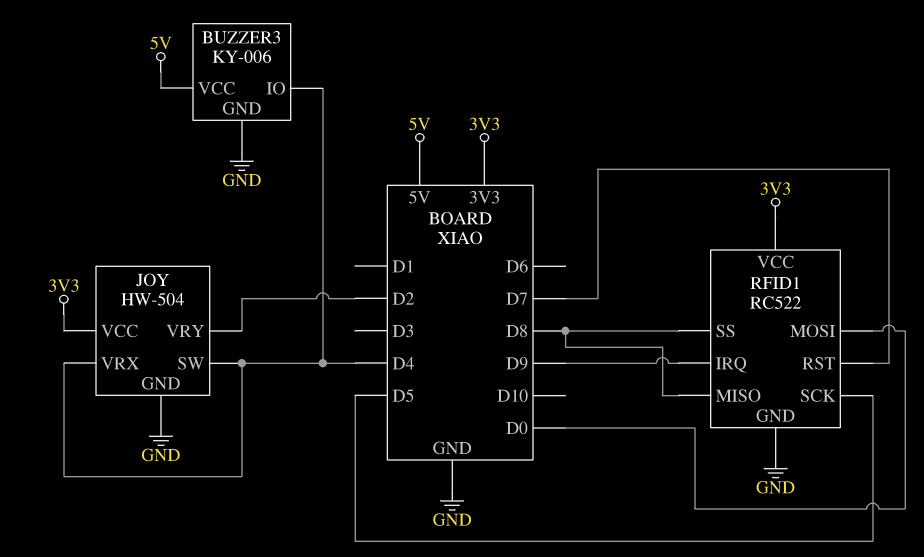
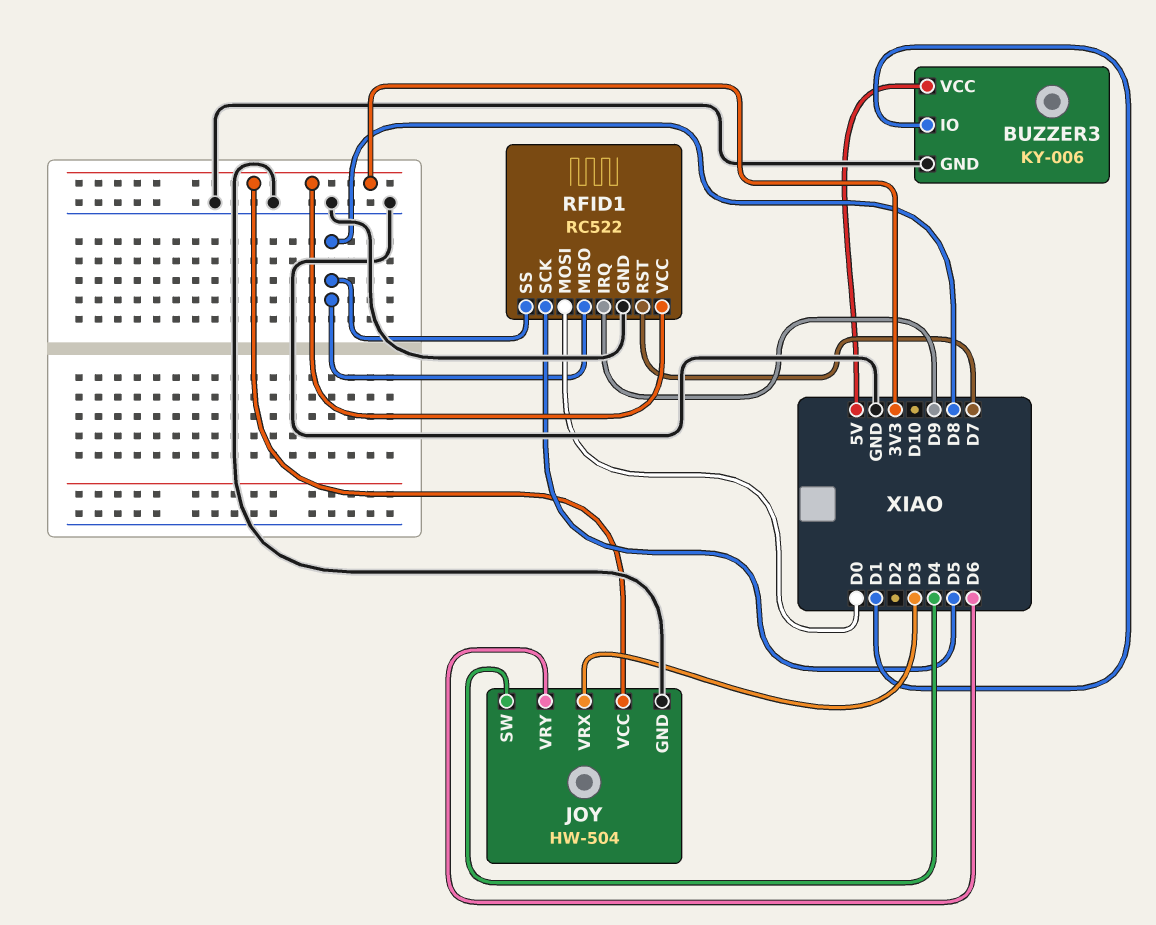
BUZZER3 pin IO: D4 -> D1
JOY pin VRX: D4 -> D3
JOY pin VRY: D2 -> D6

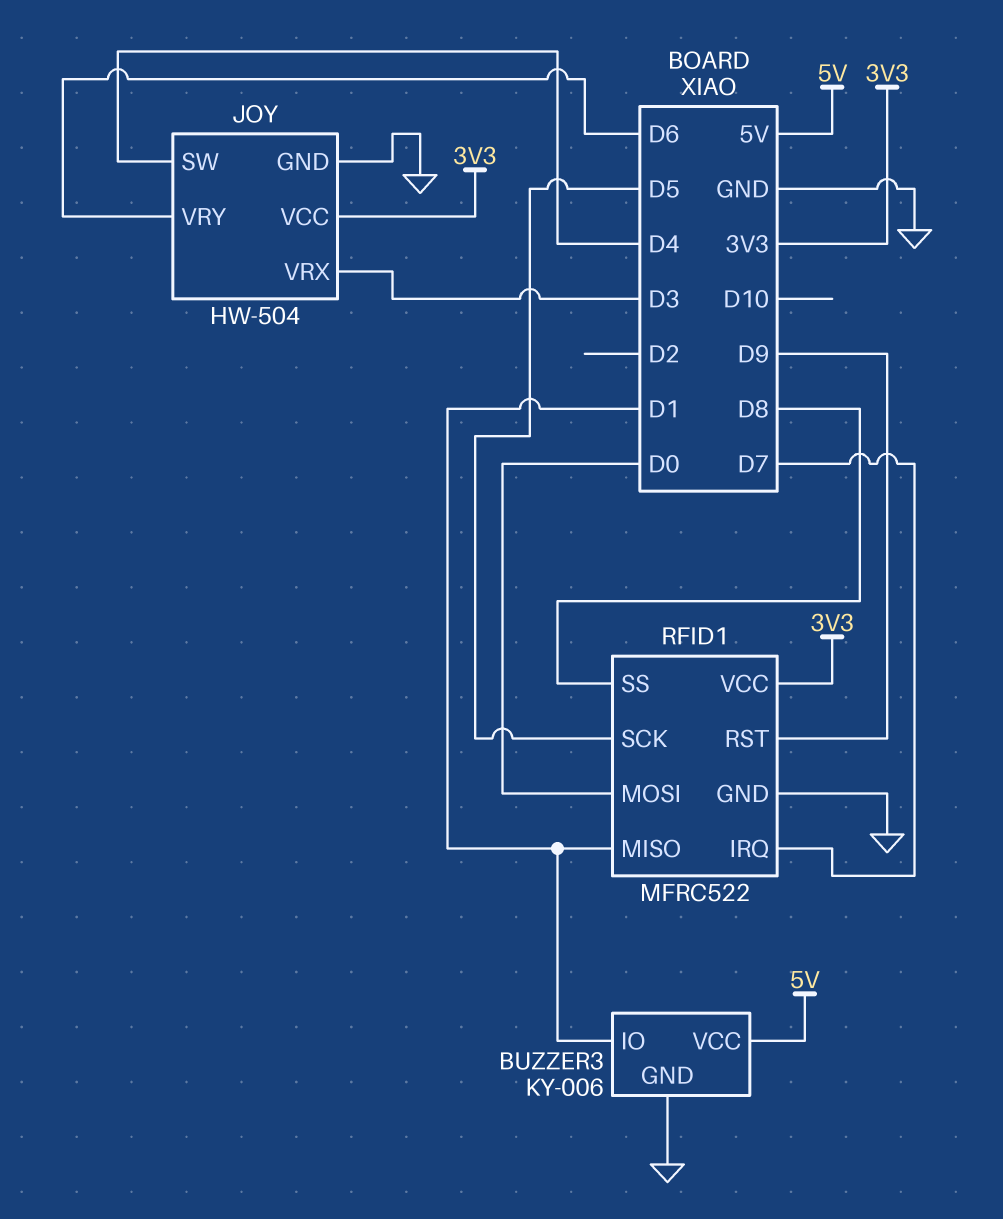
RFID1: RC522 -> MFRC522
RFID1 pin IRQ: D9 -> D7
RFID1 pin MISO: D8 -> D1
RFID1 pin RST: D7 -> D9

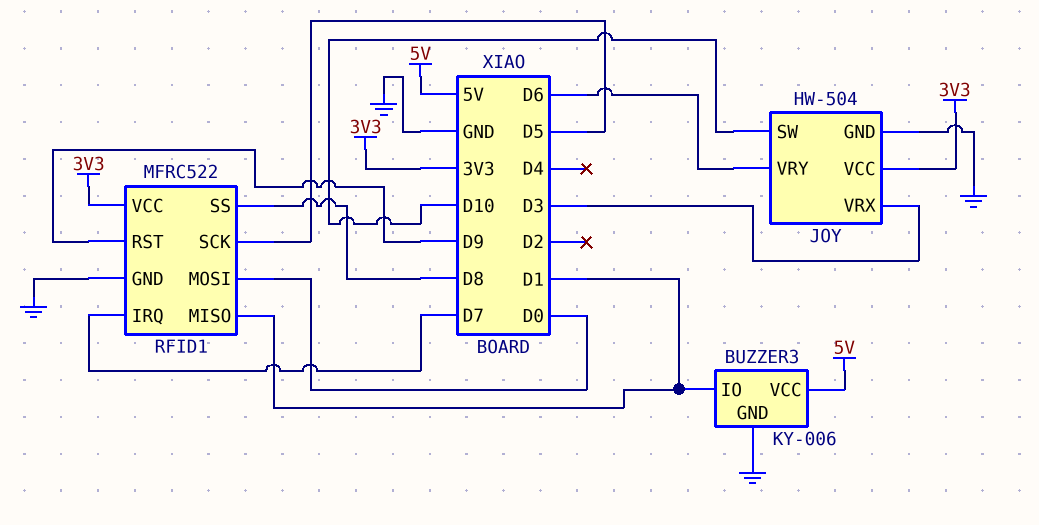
JOY pin SW: D4 -> D10

